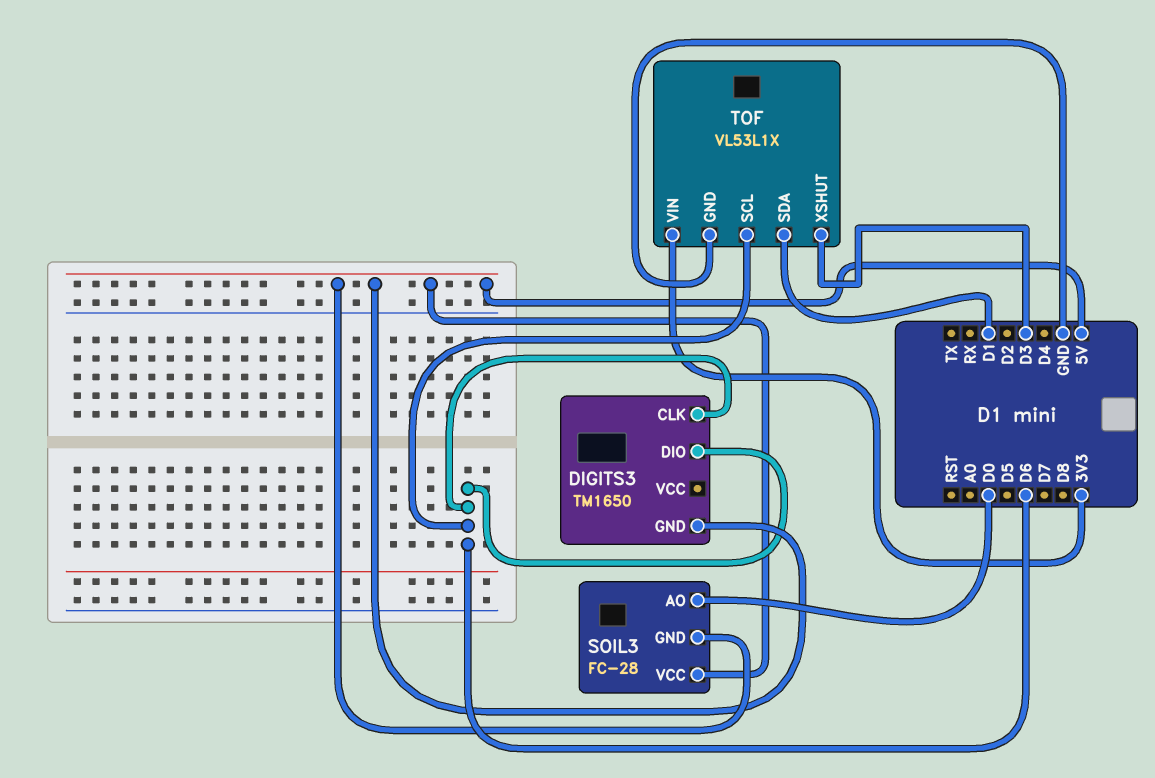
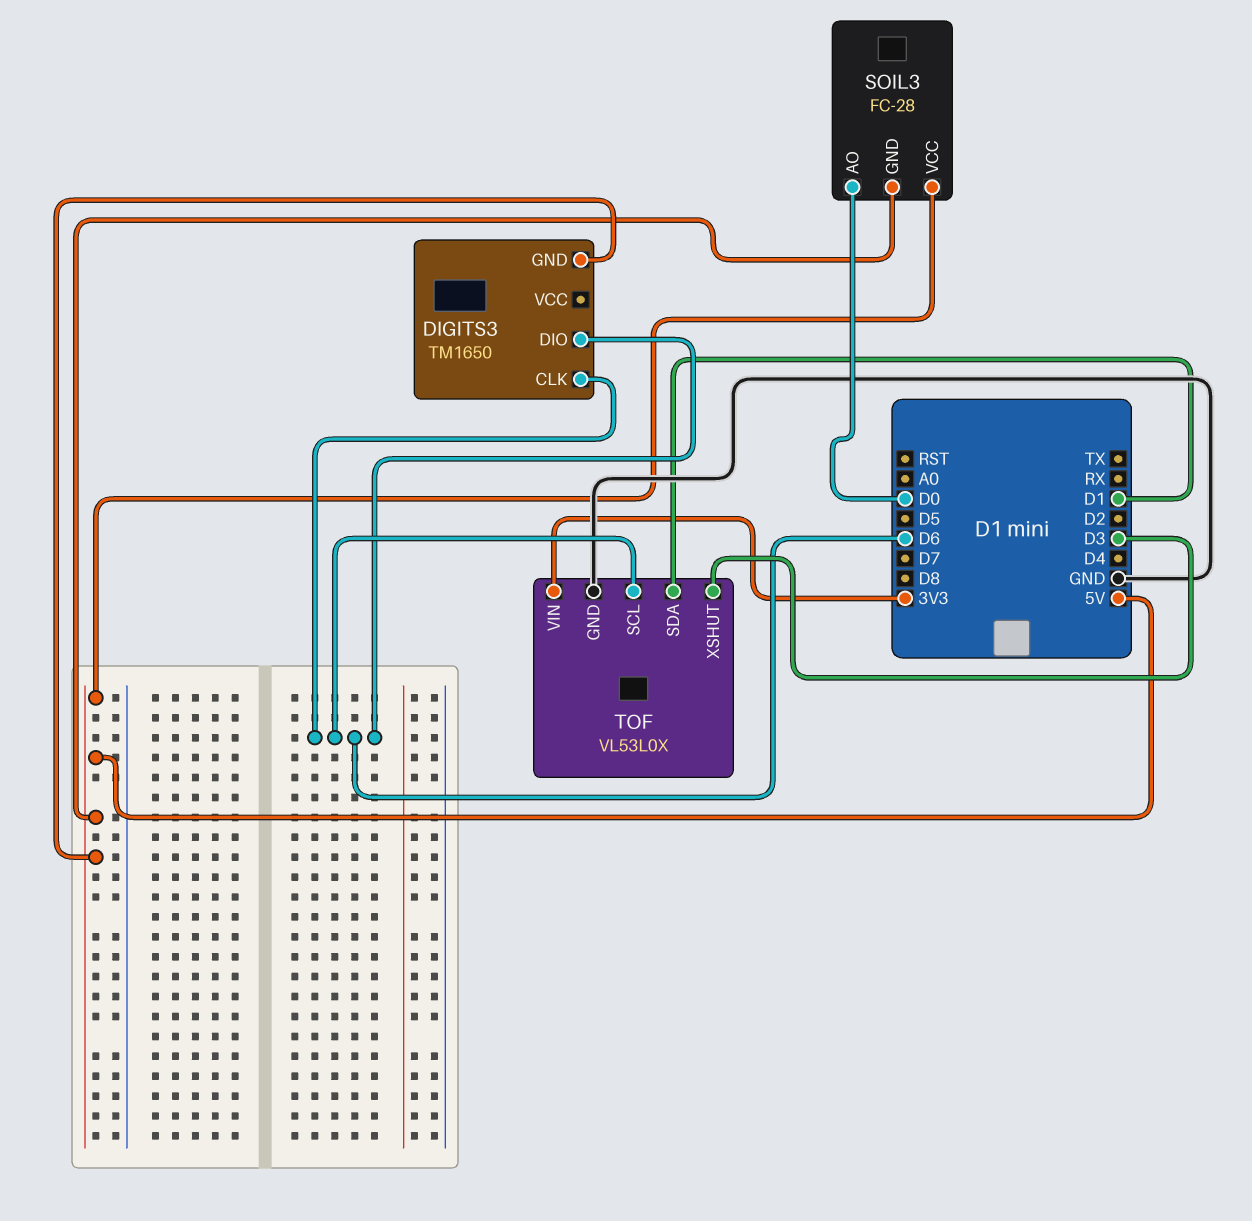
TOF: VL53L1X -> VL53L0X

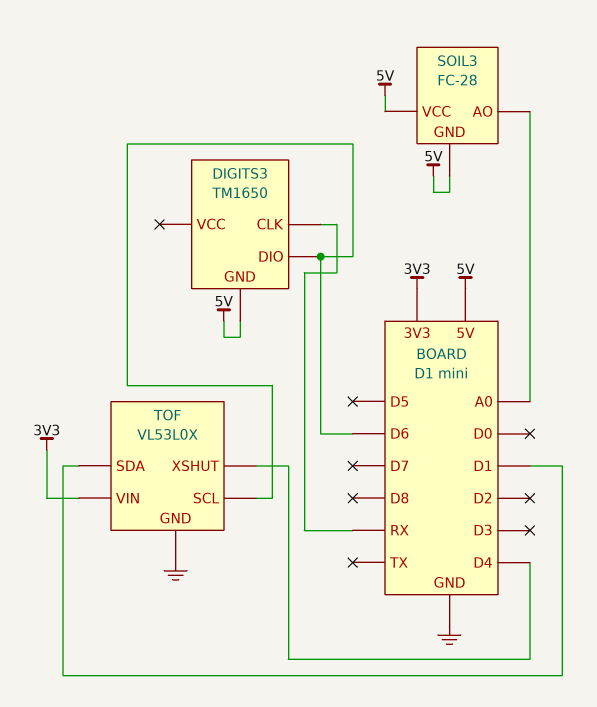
DIGITS3 pin CLK: D6 -> RX
SOIL3 pin AO: D0 -> A0
TOF pin XSHUT: D3 -> D4

